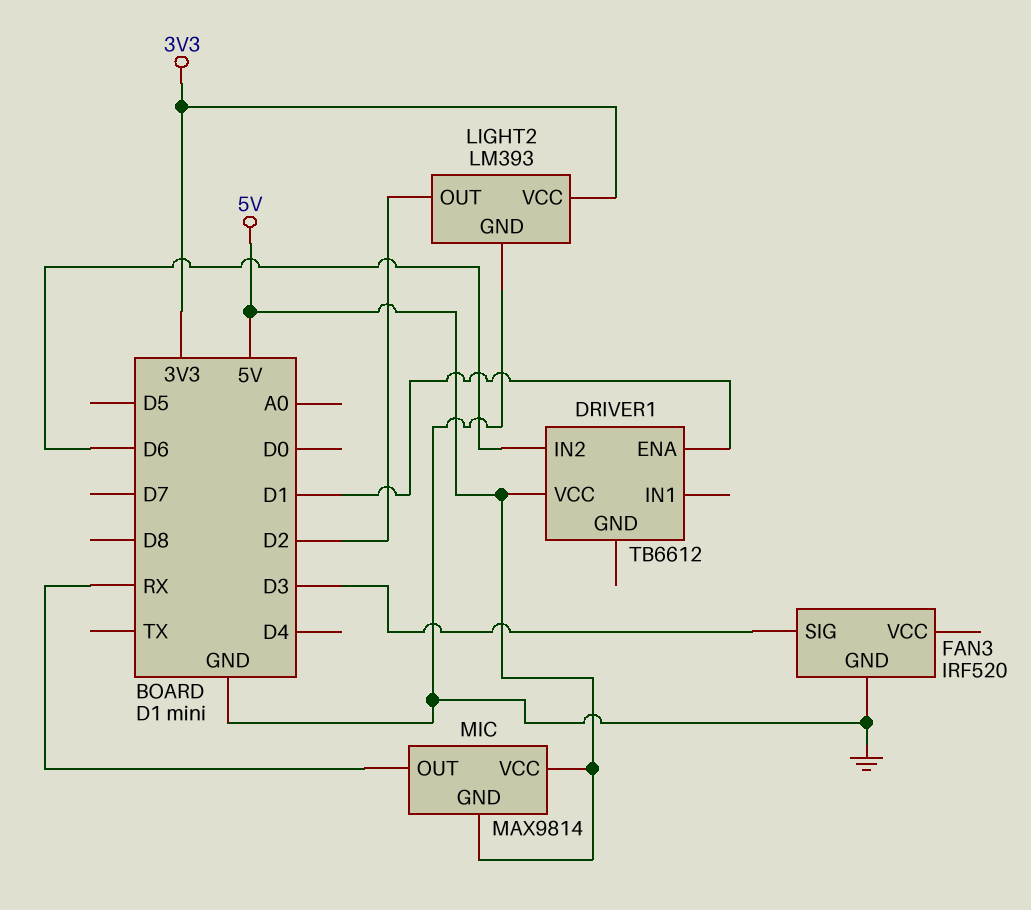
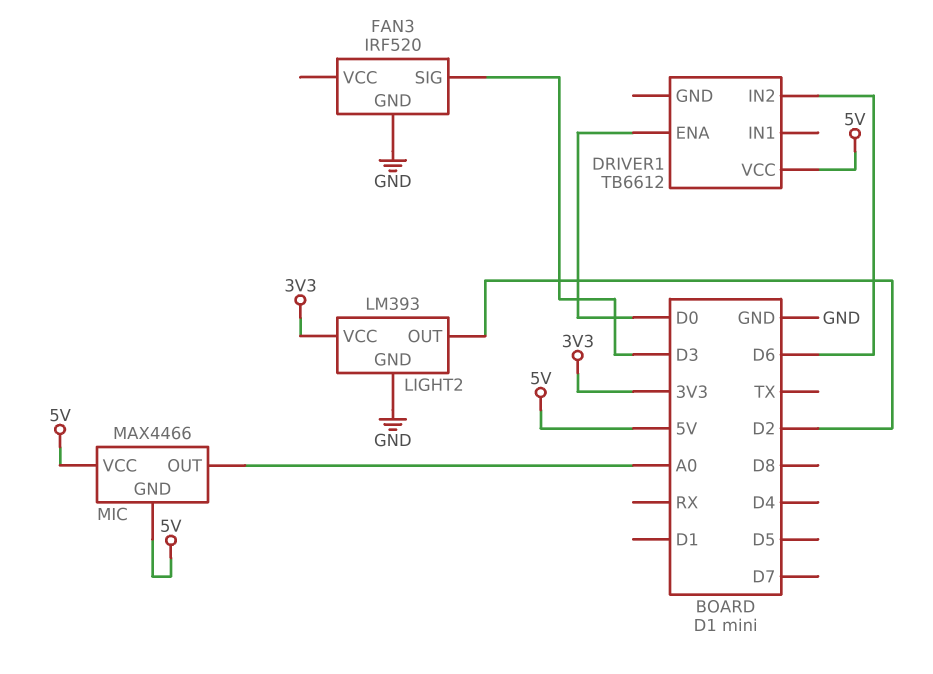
DRIVER1 pin ENA: D1 -> D0
MIC: MAX9814 -> MAX4466
MIC pin OUT: RX -> A0

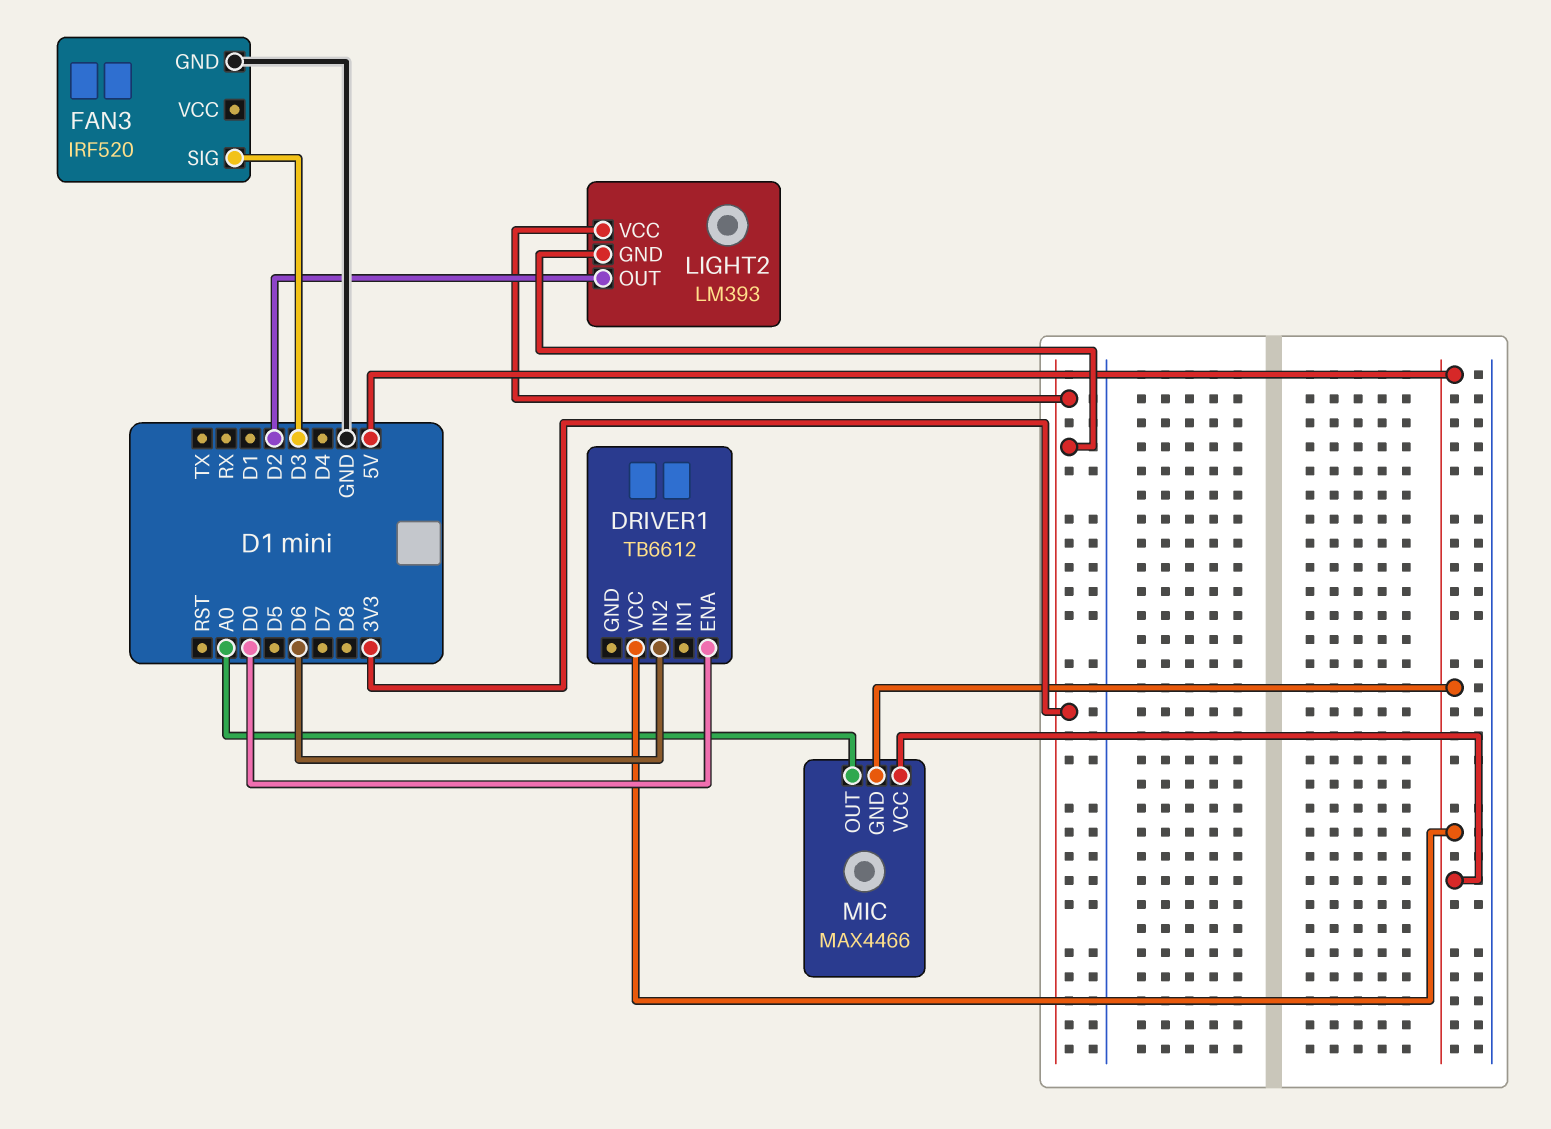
LIGHT2 pin GND: GND -> 3V3

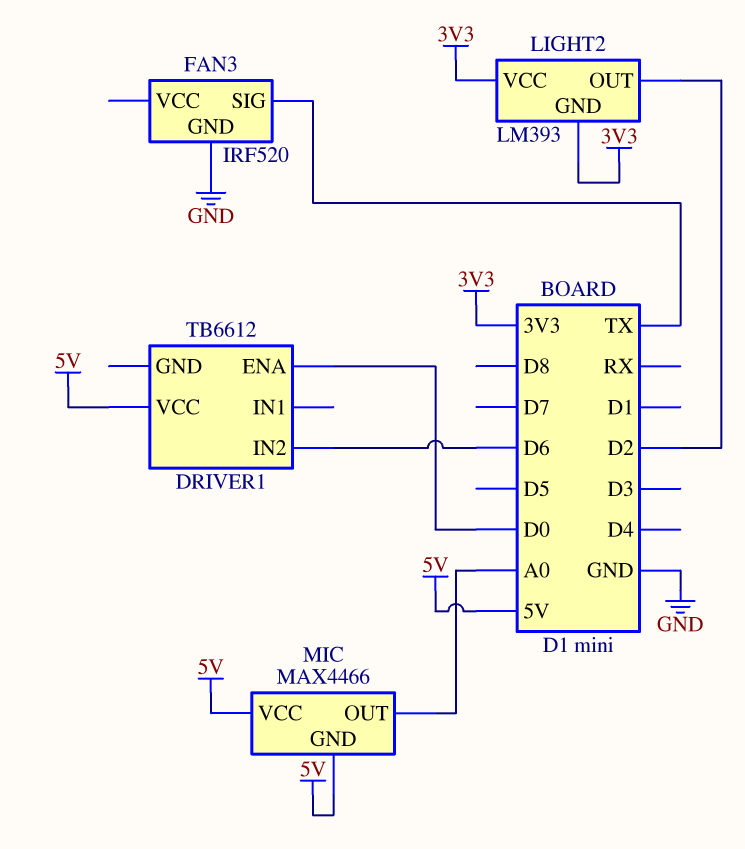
FAN3 pin SIG: D3 -> TX

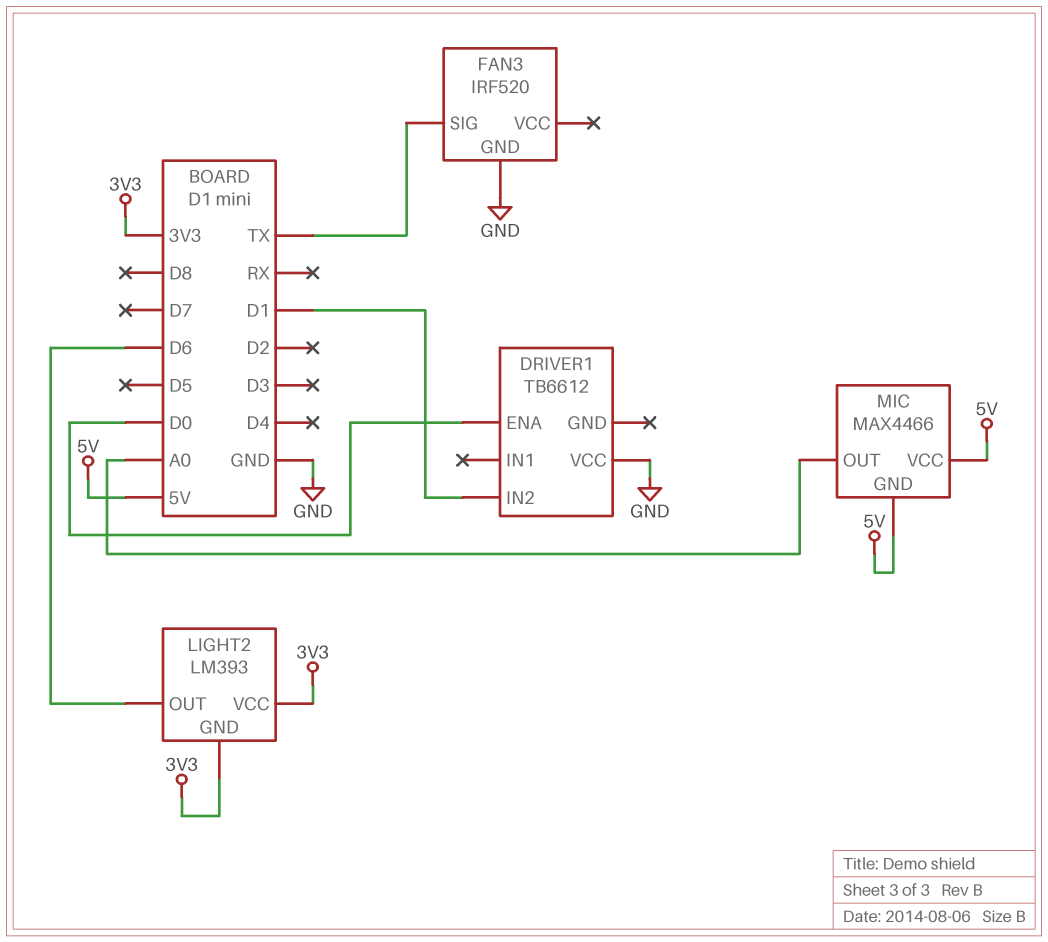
DRIVER1 pin IN2: D6 -> D1
DRIVER1 pin VCC: 5V -> GND
LIGHT2 pin OUT: D2 -> D6

